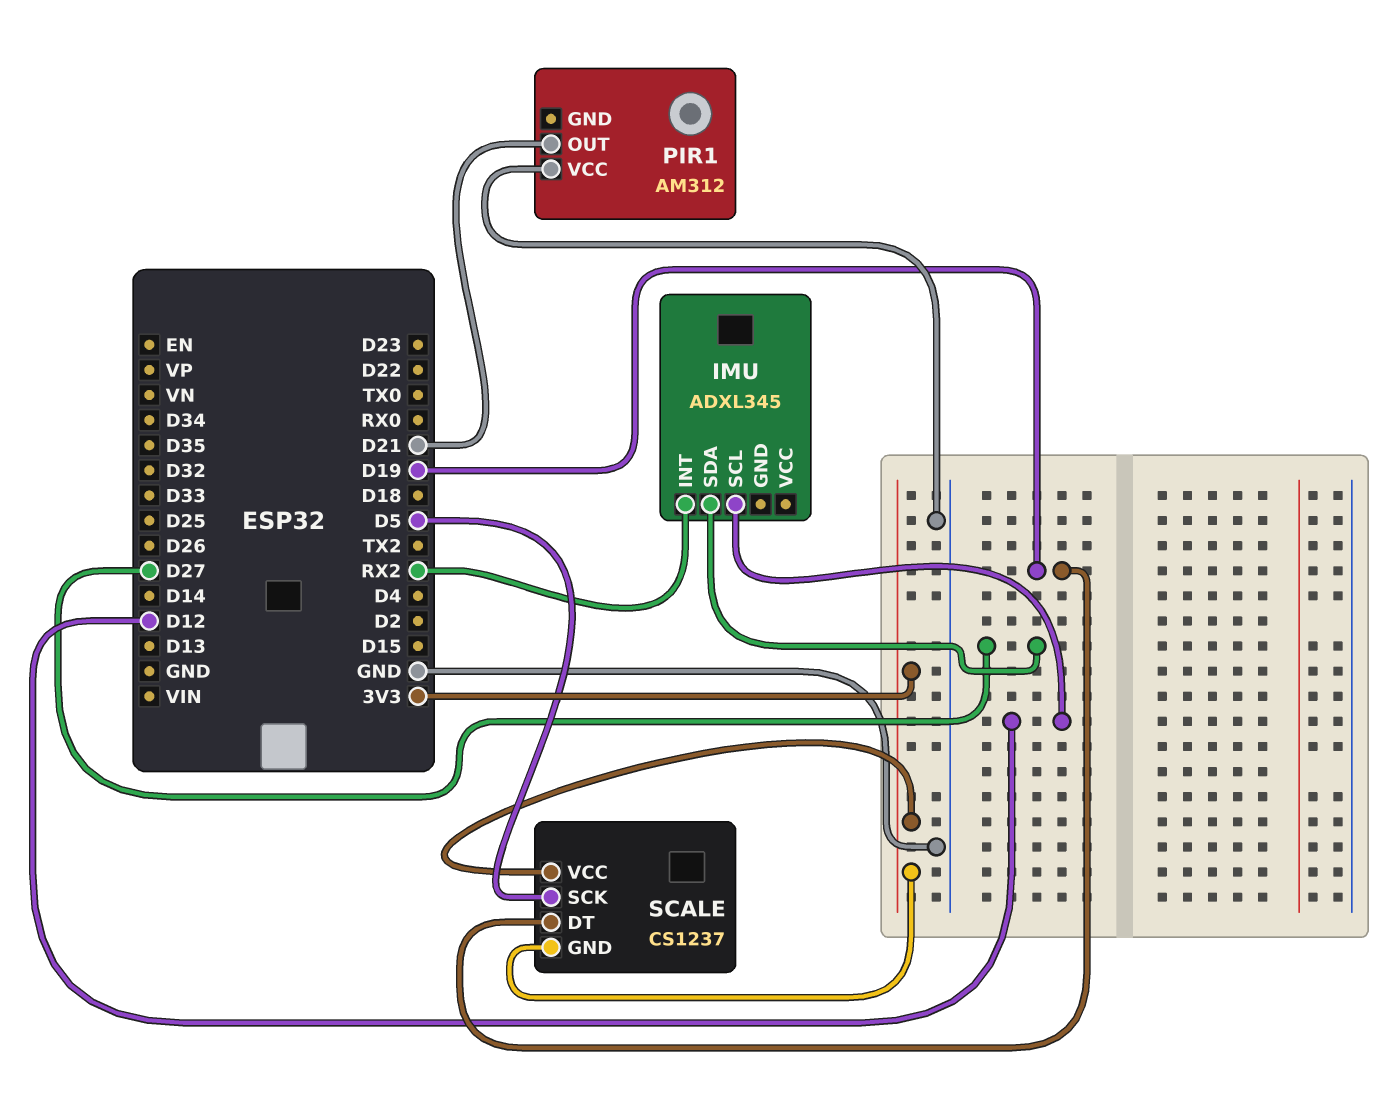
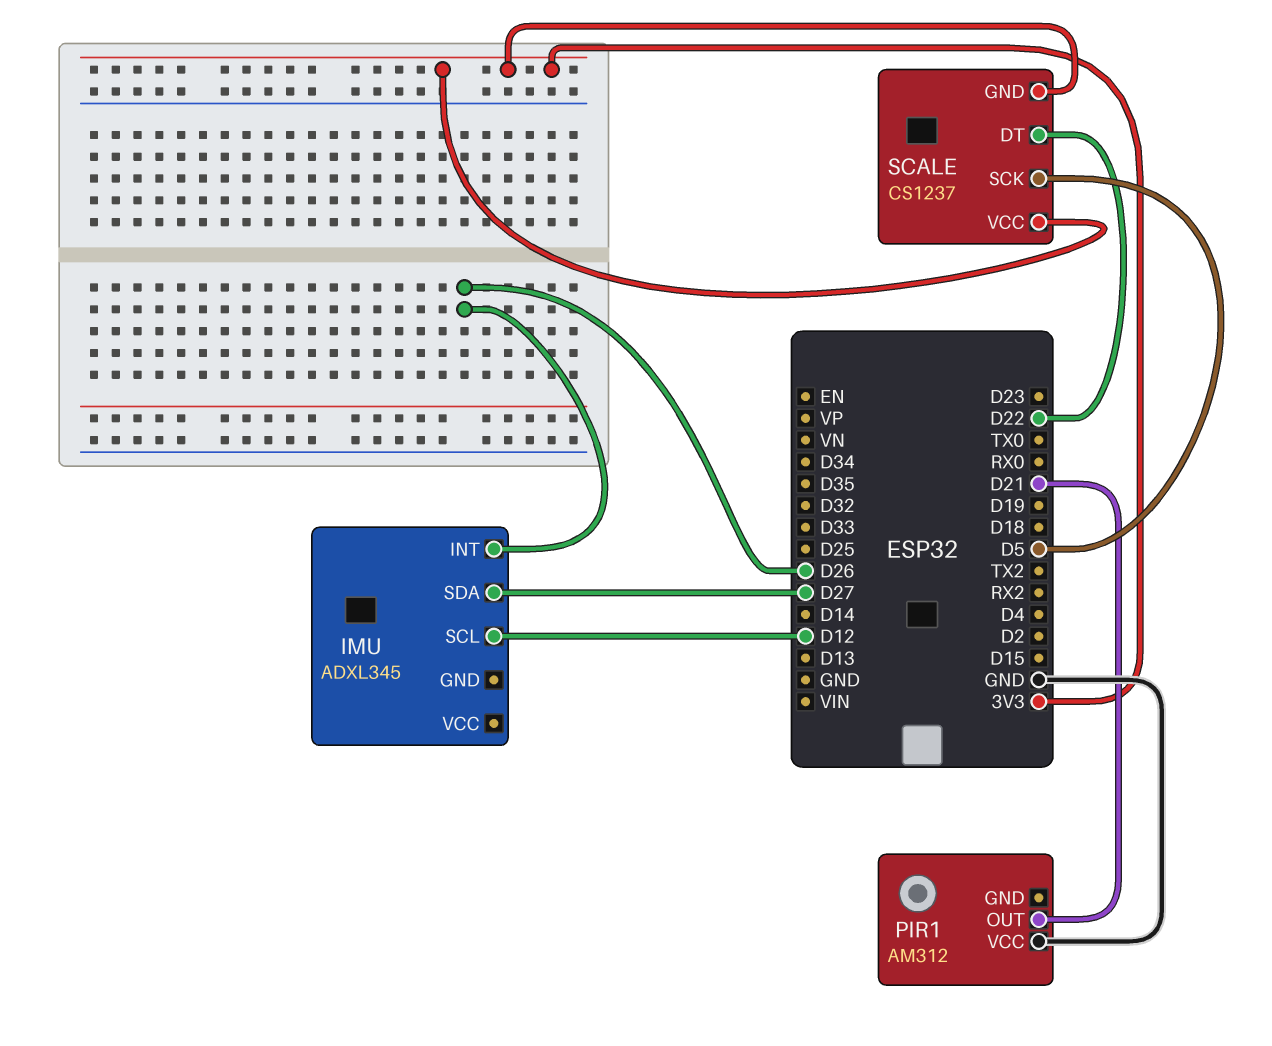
IMU pin INT: RX2 -> D26
SCALE pin DT: D19 -> D22

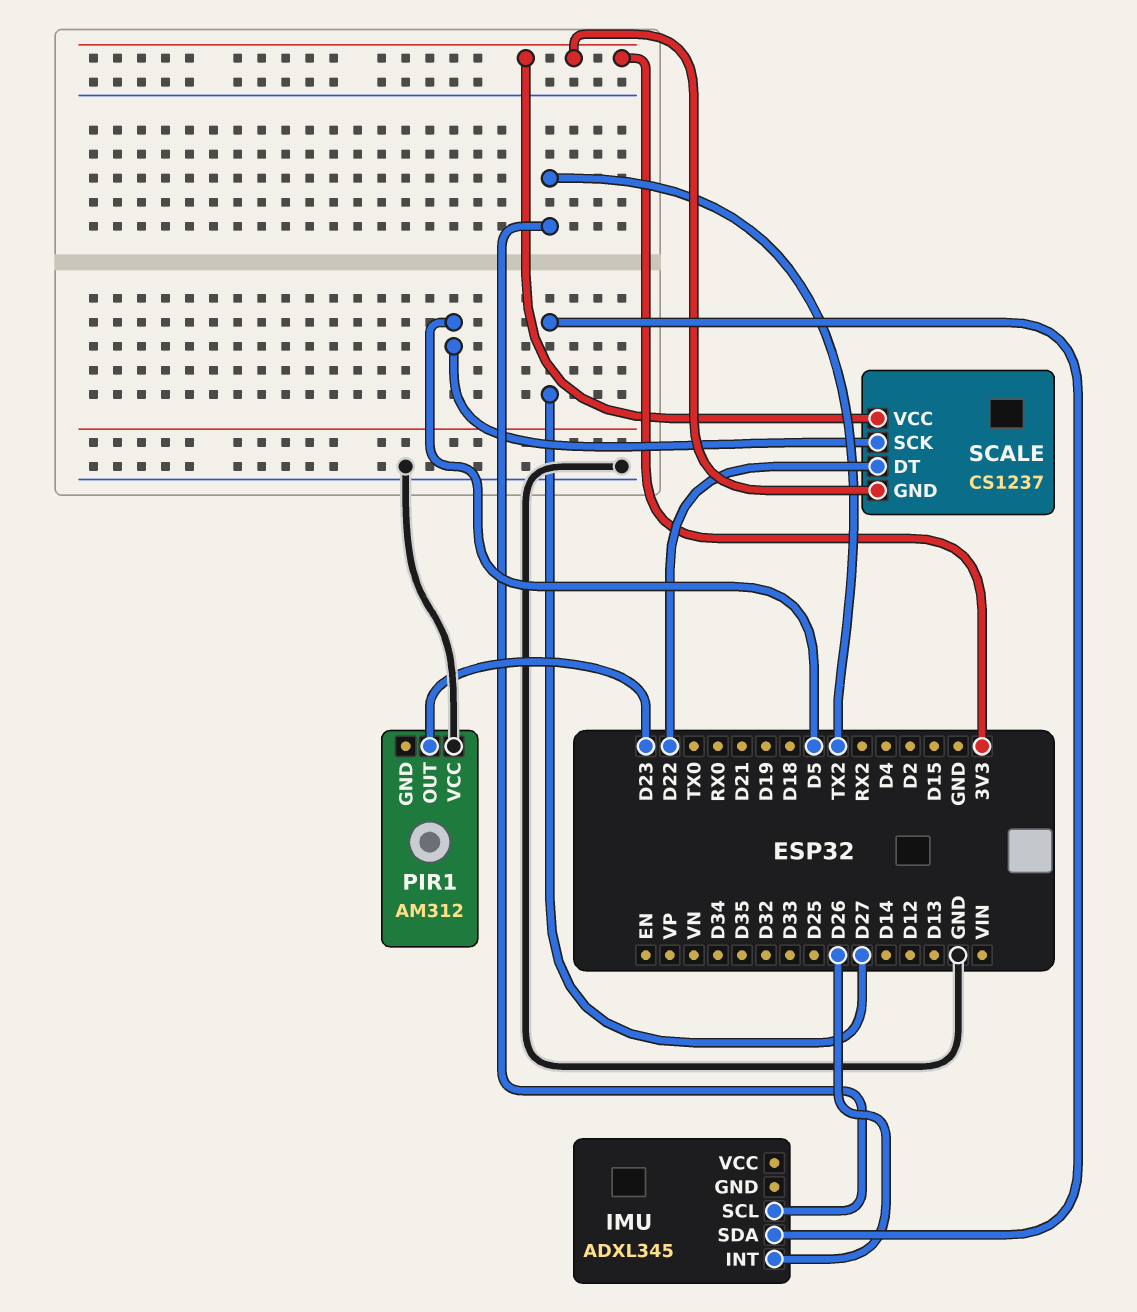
IMU pin SCL: D12 -> TX2
PIR1 pin OUT: D21 -> D23

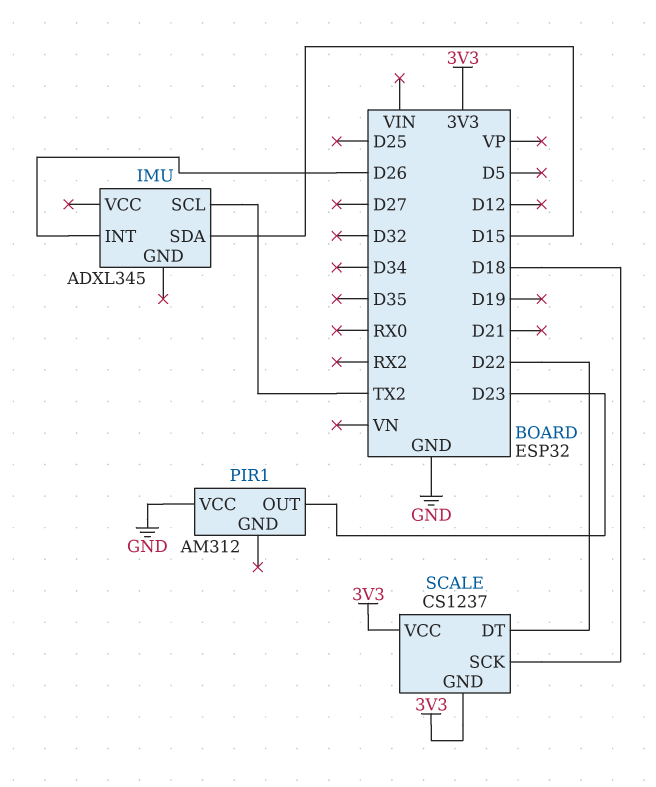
IMU pin SDA: D27 -> D15
SCALE pin SCK: D5 -> D18

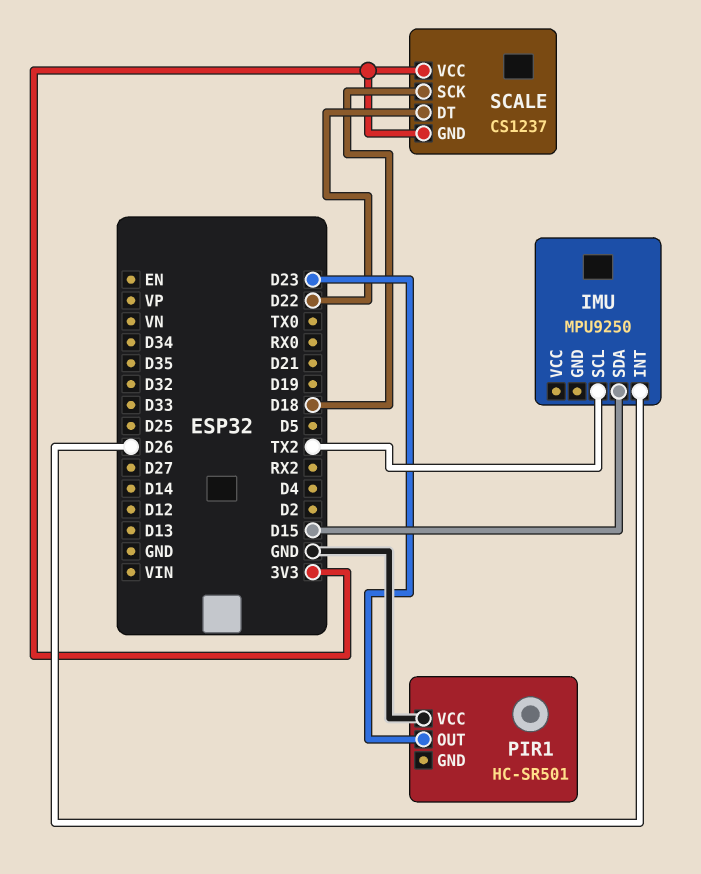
IMU: ADXL345 -> MPU9250
PIR1: AM312 -> HC-SR501

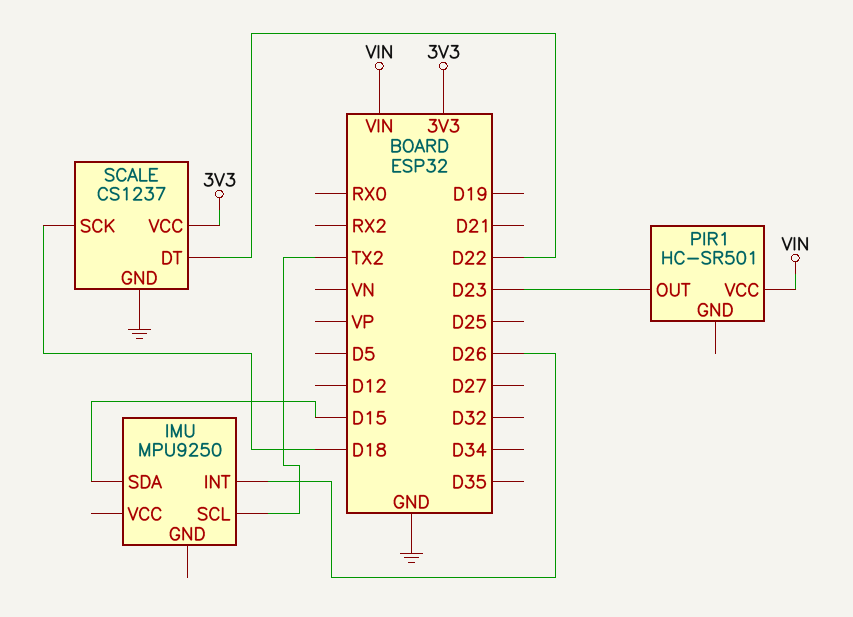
PIR1 pin VCC: GND -> VIN
SCALE pin GND: 3V3 -> GND

